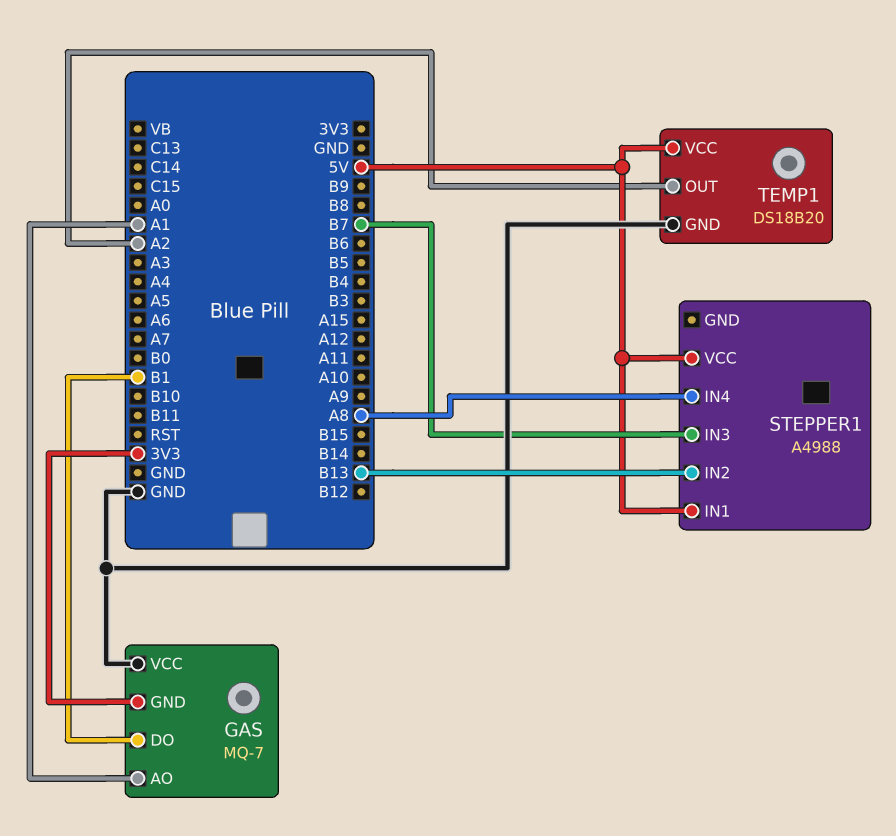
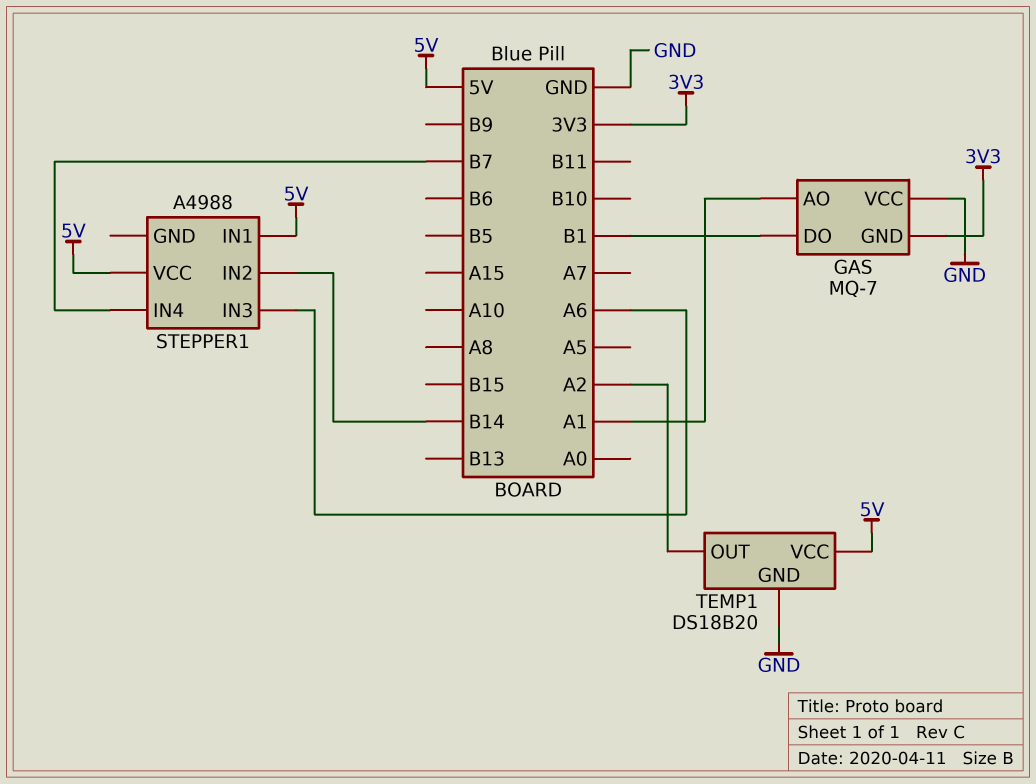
STEPPER1 pin IN2: B13 -> B14
STEPPER1 pin IN3: B7 -> A6
STEPPER1 pin IN4: A8 -> B7

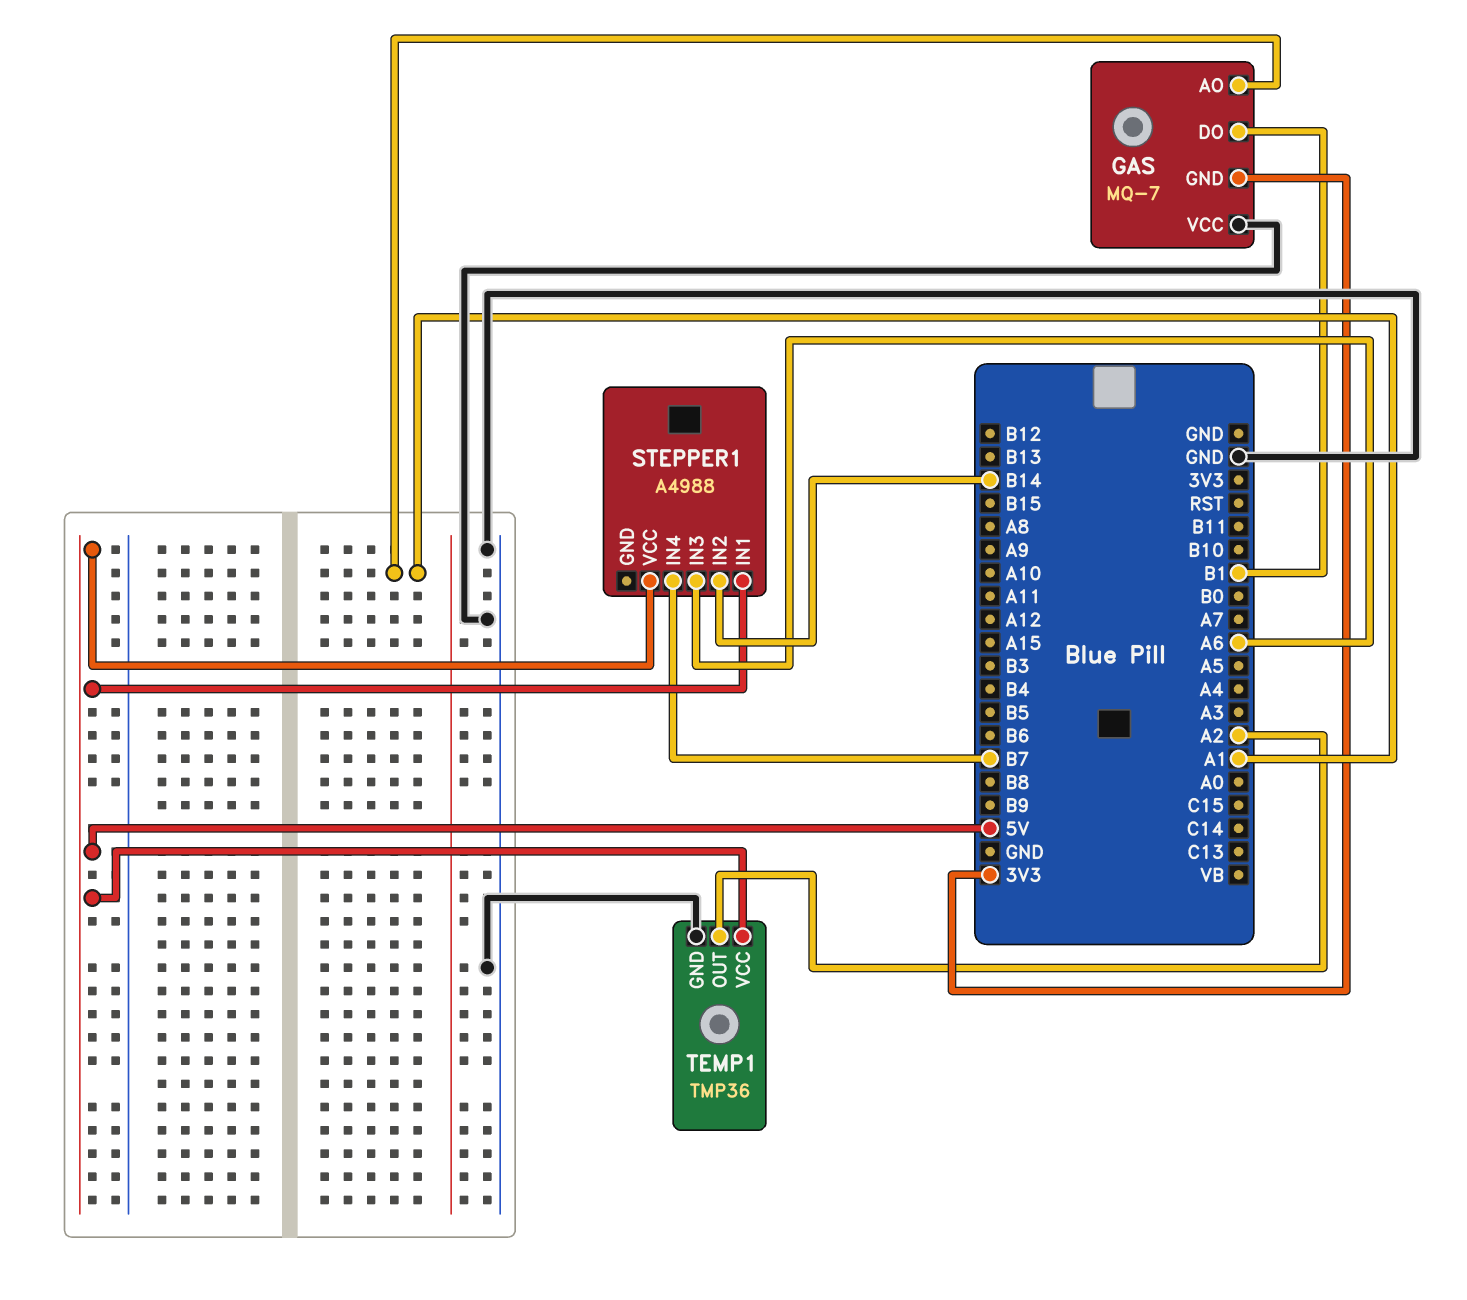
TEMP1: DS18B20 -> TMP36

